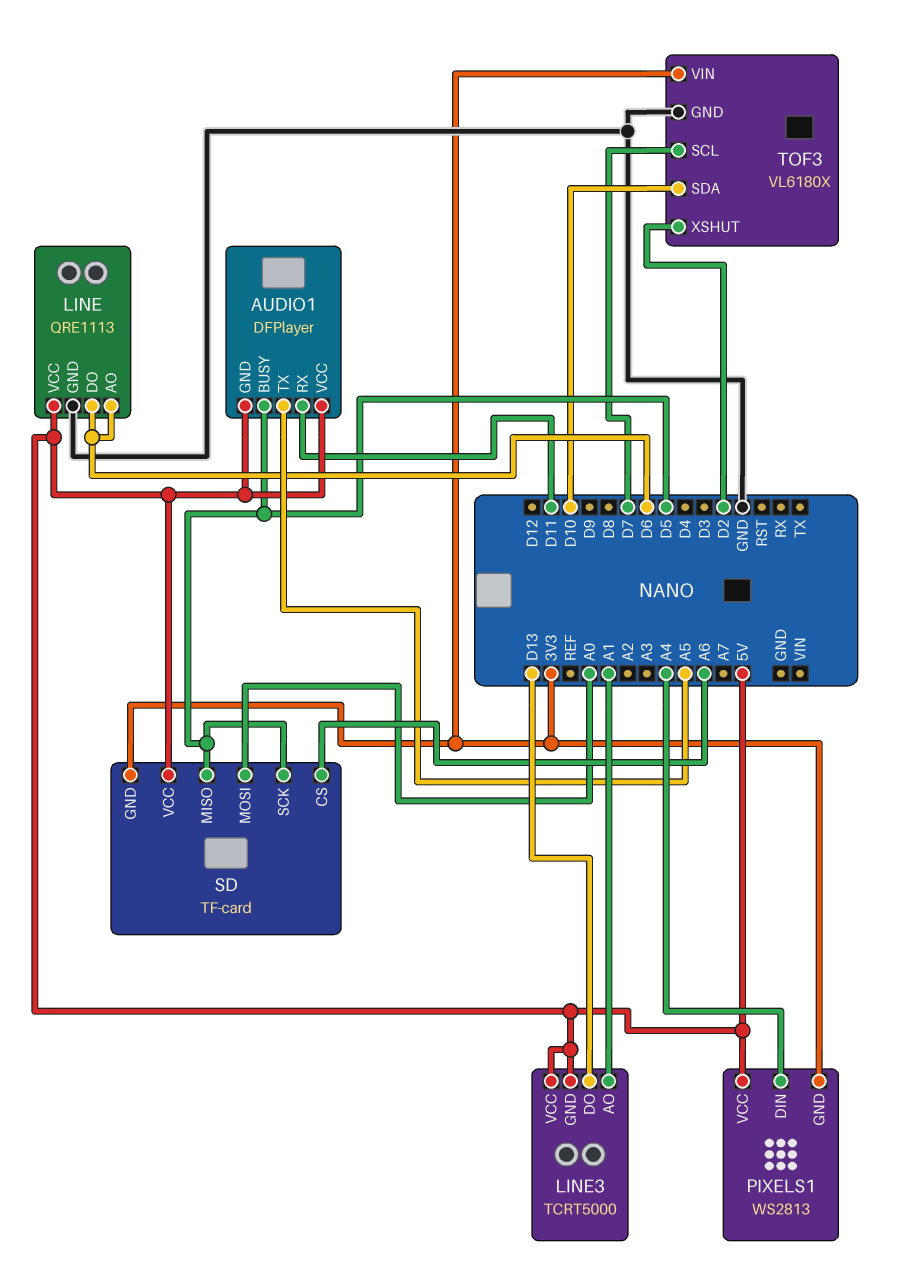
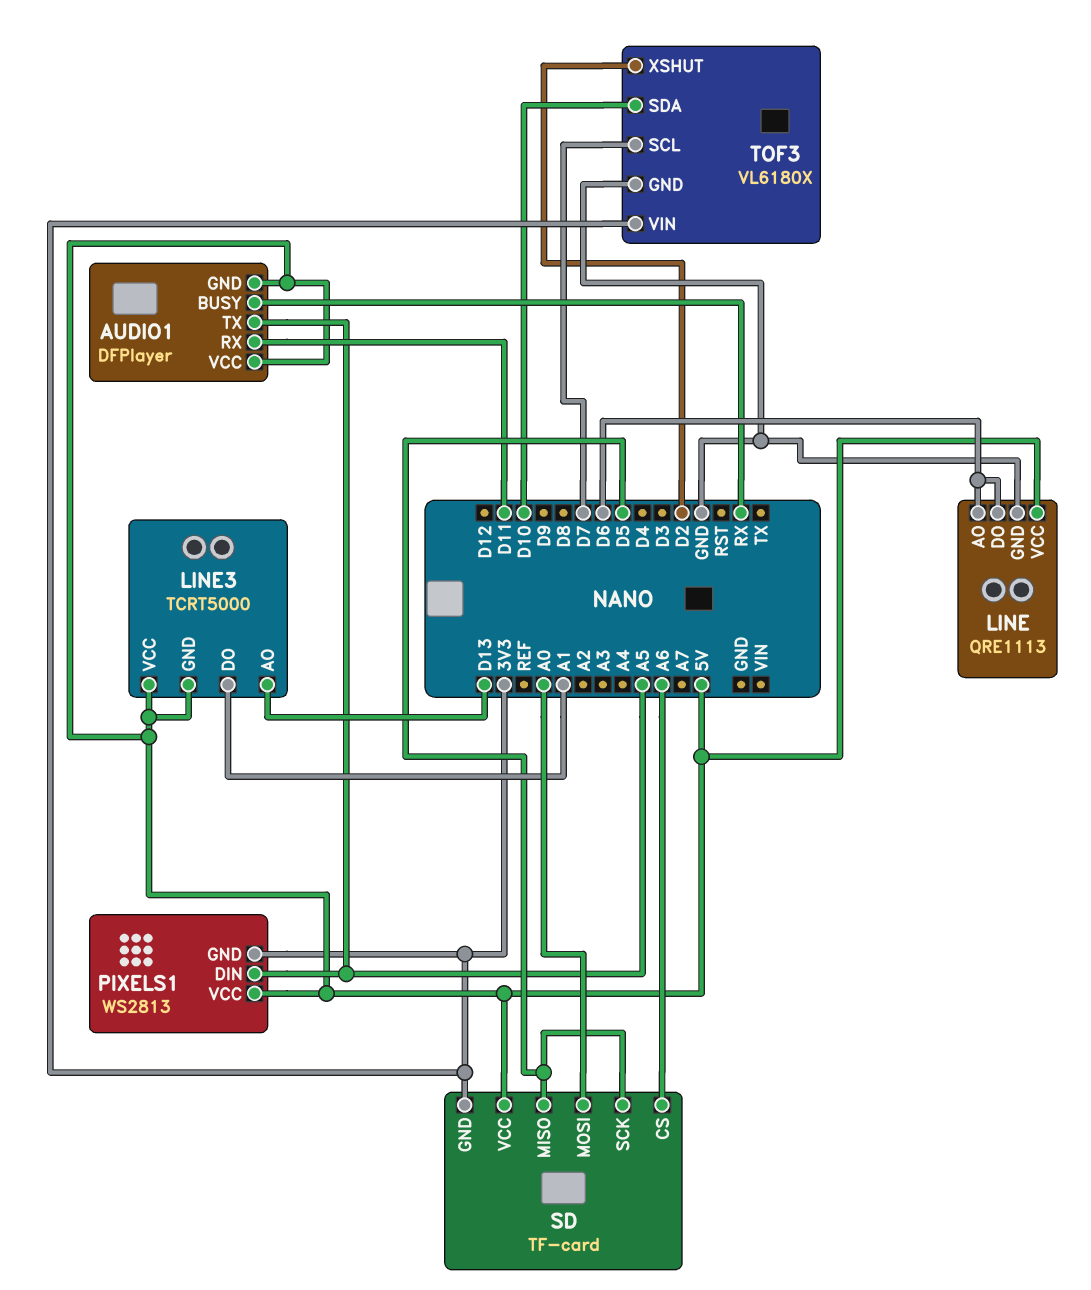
AUDIO1 pin BUSY: D5 -> RX
LINE3 pin AO: A1 -> D13
LINE3 pin DO: D13 -> A1
PIXELS1 pin DIN: A4 -> A5

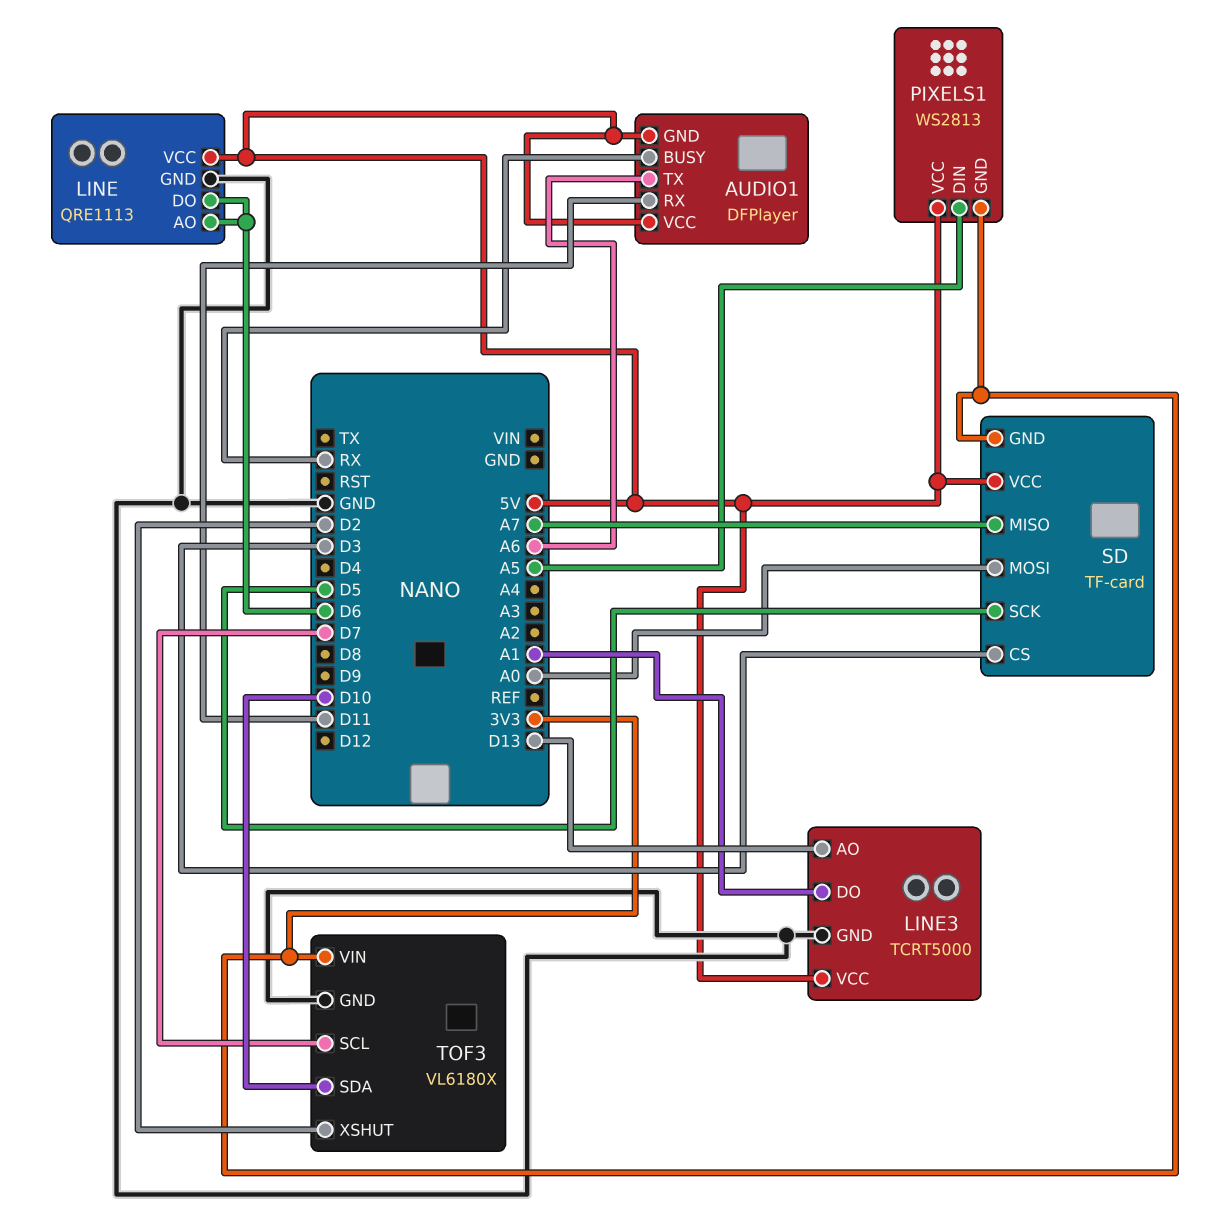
AUDIO1 pin TX: A5 -> A6
LINE3 pin GND: 5V -> GND
SD pin CS: A6 -> D3
SD pin MISO: D5 -> A7

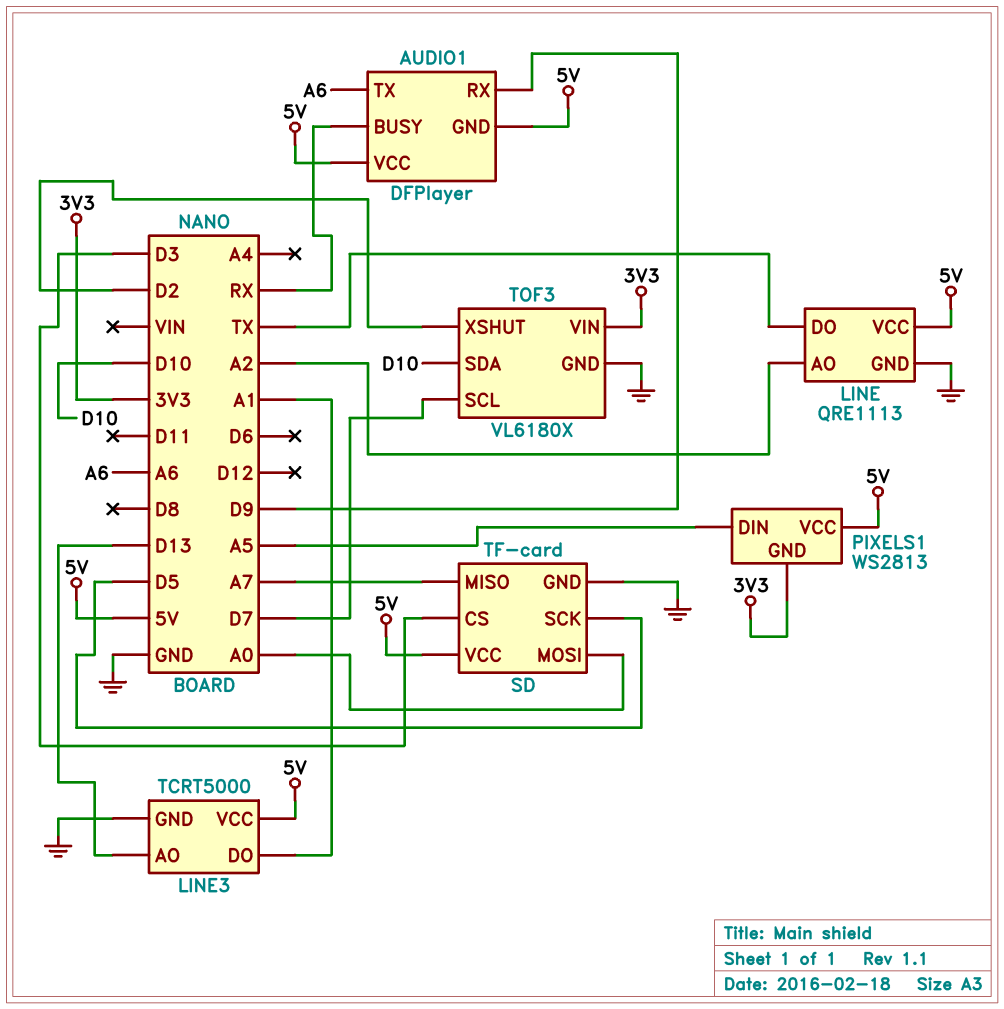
AUDIO1 pin RX: D11 -> D9
LINE pin AO: D6 -> A2
LINE pin DO: D6 -> TX
SD pin GND: 3V3 -> GND

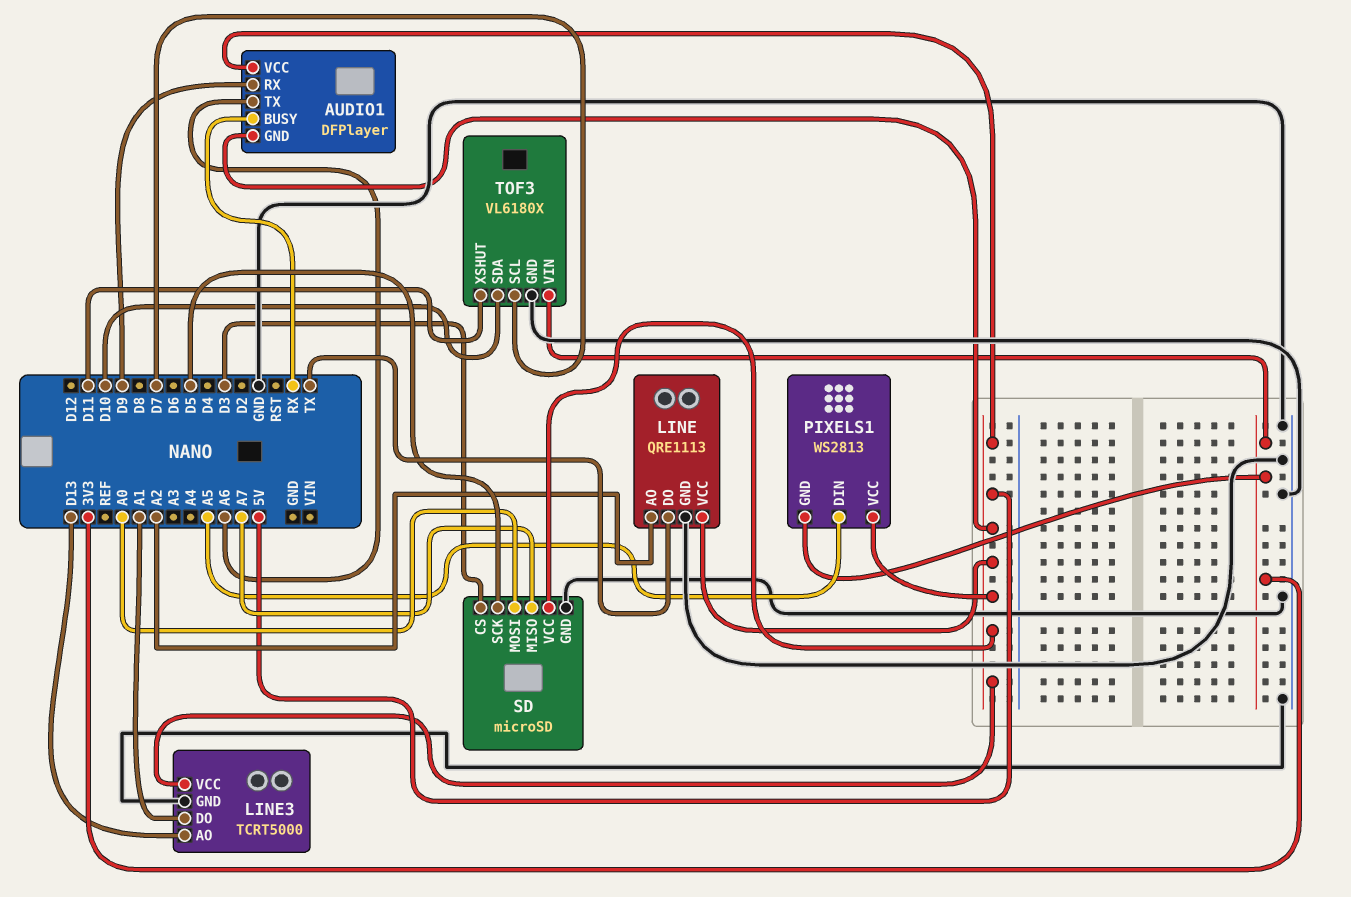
SD: TF-card -> microSD
TOF3 pin XSHUT: D2 -> D11

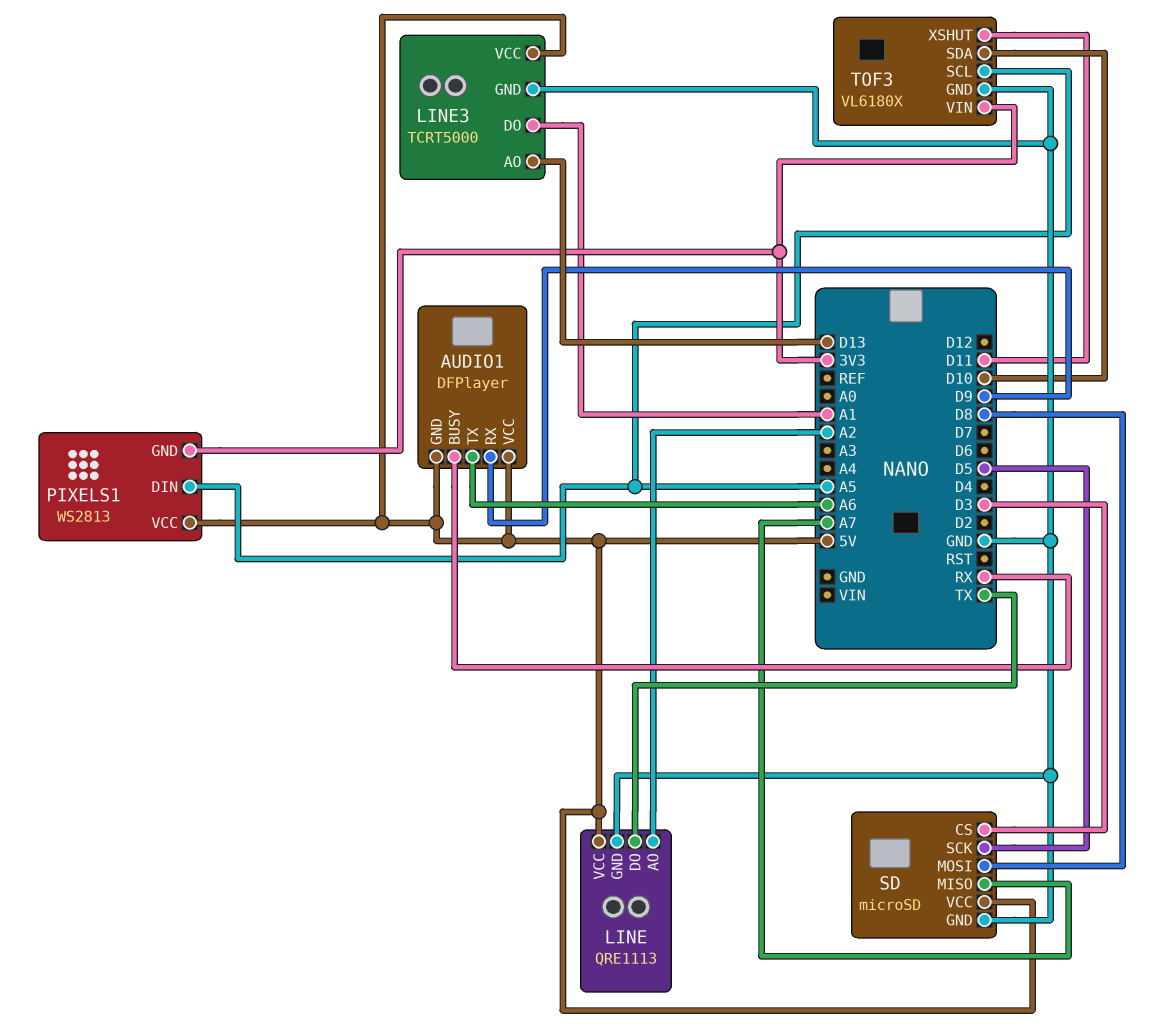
SD pin MOSI: A0 -> D8
TOF3 pin SCL: D7 -> A5

